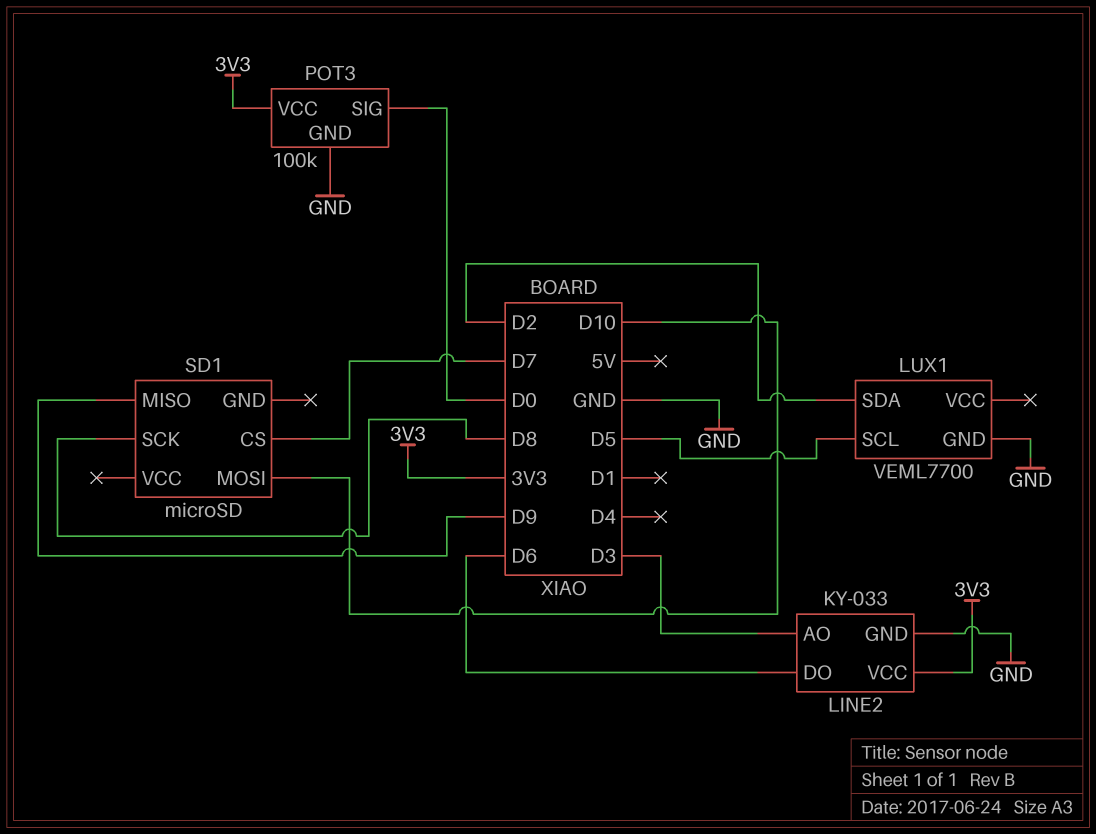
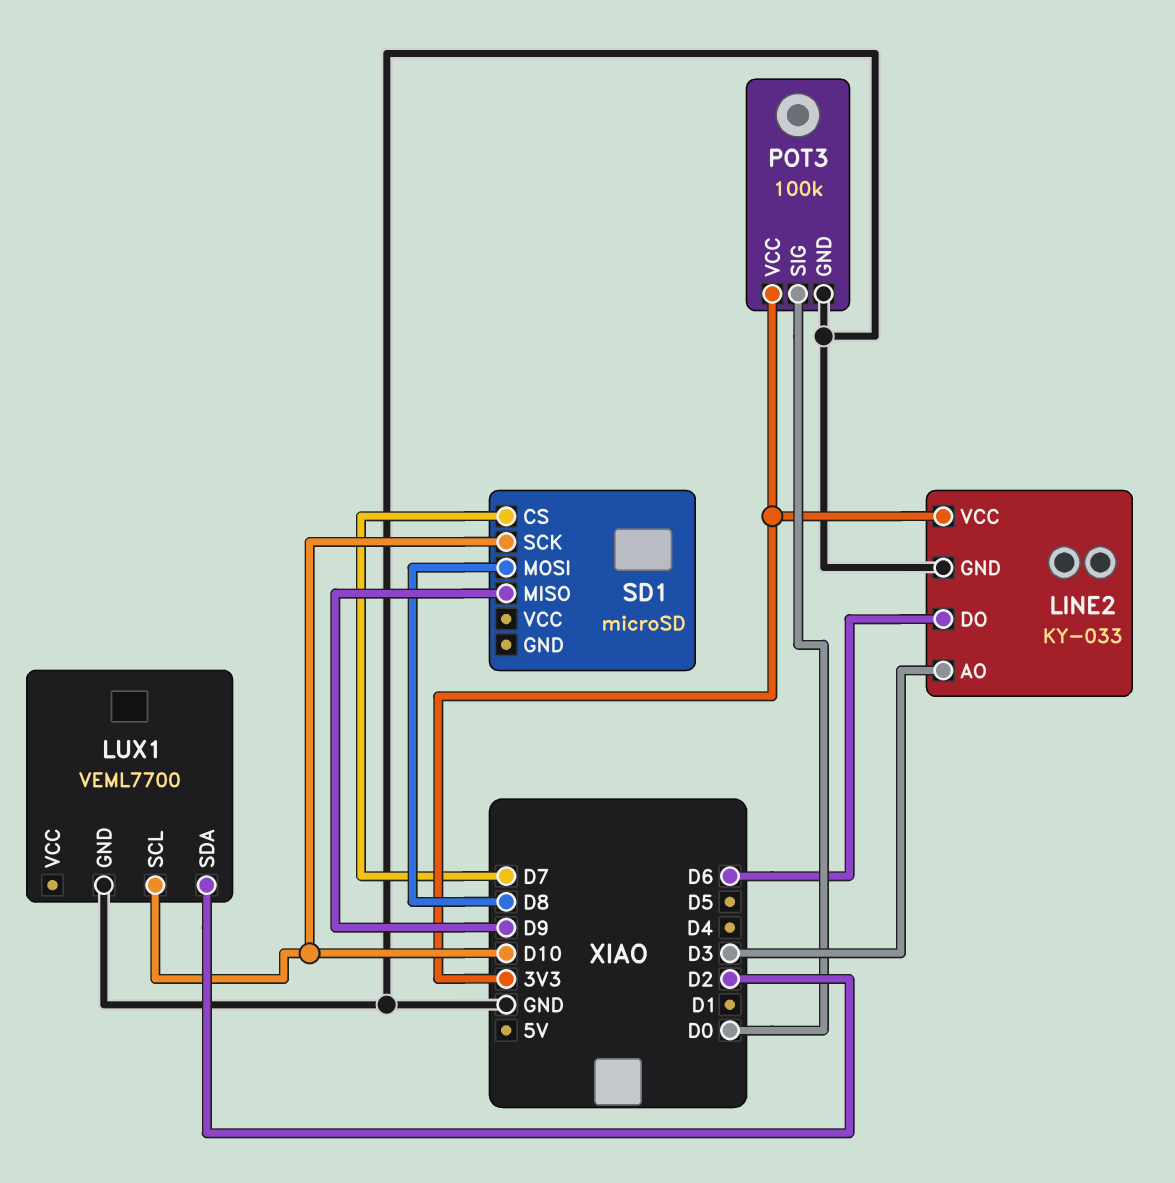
LUX1 pin SCL: D5 -> D10
SD1 pin MOSI: D10 -> D8
SD1 pin SCK: D8 -> D10

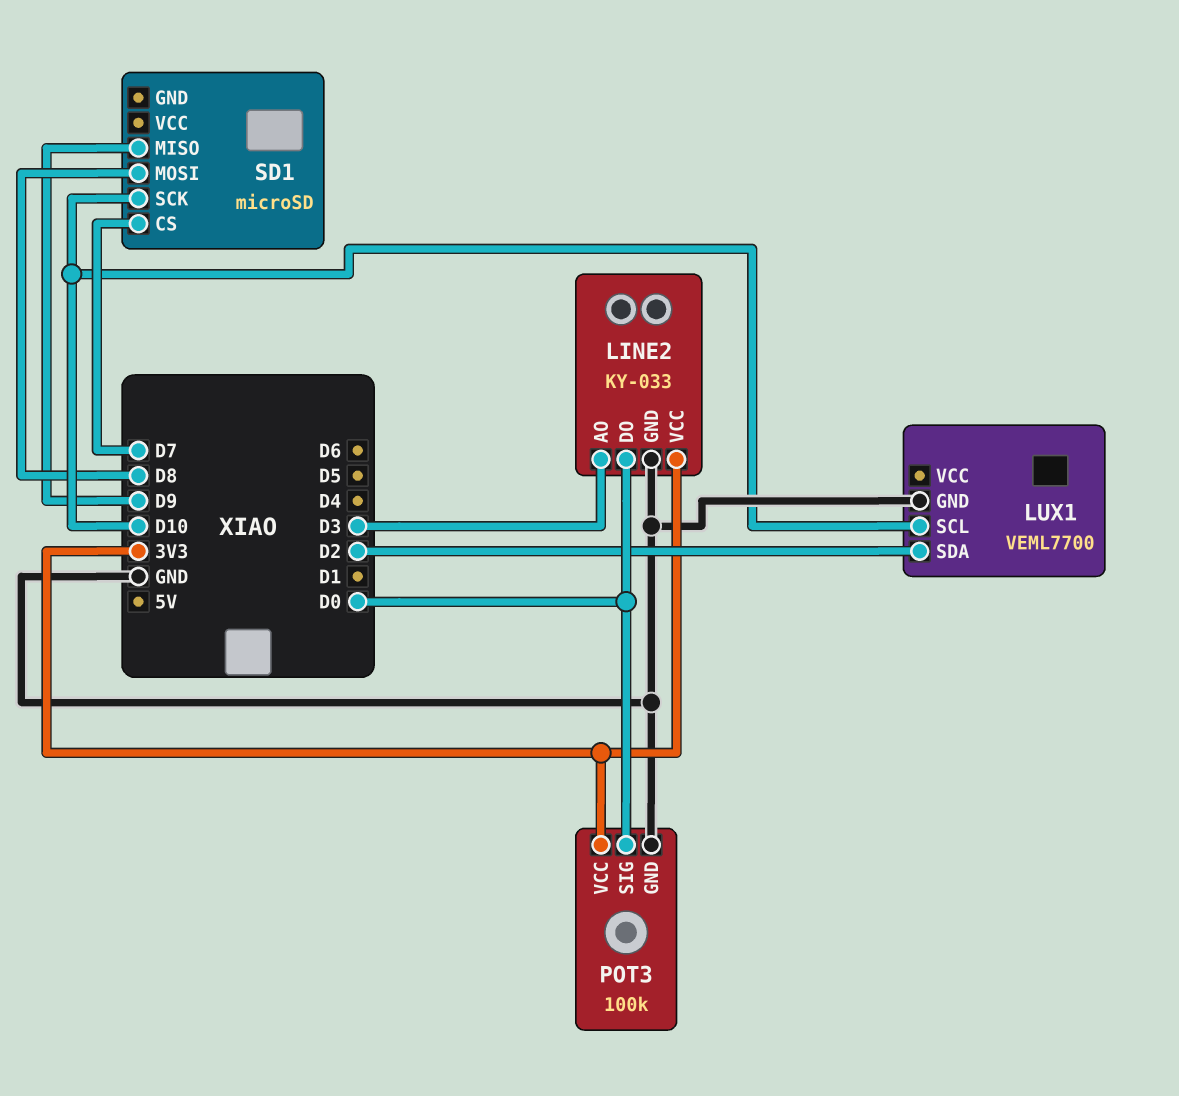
LINE2 pin DO: D6 -> D0

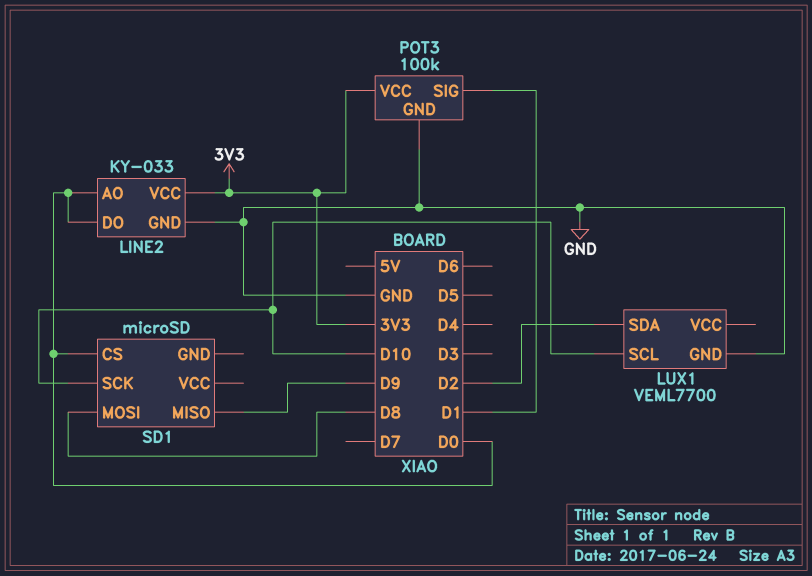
LINE2 pin AO: D3 -> D0
POT3 pin SIG: D0 -> D1
SD1 pin CS: D7 -> D0

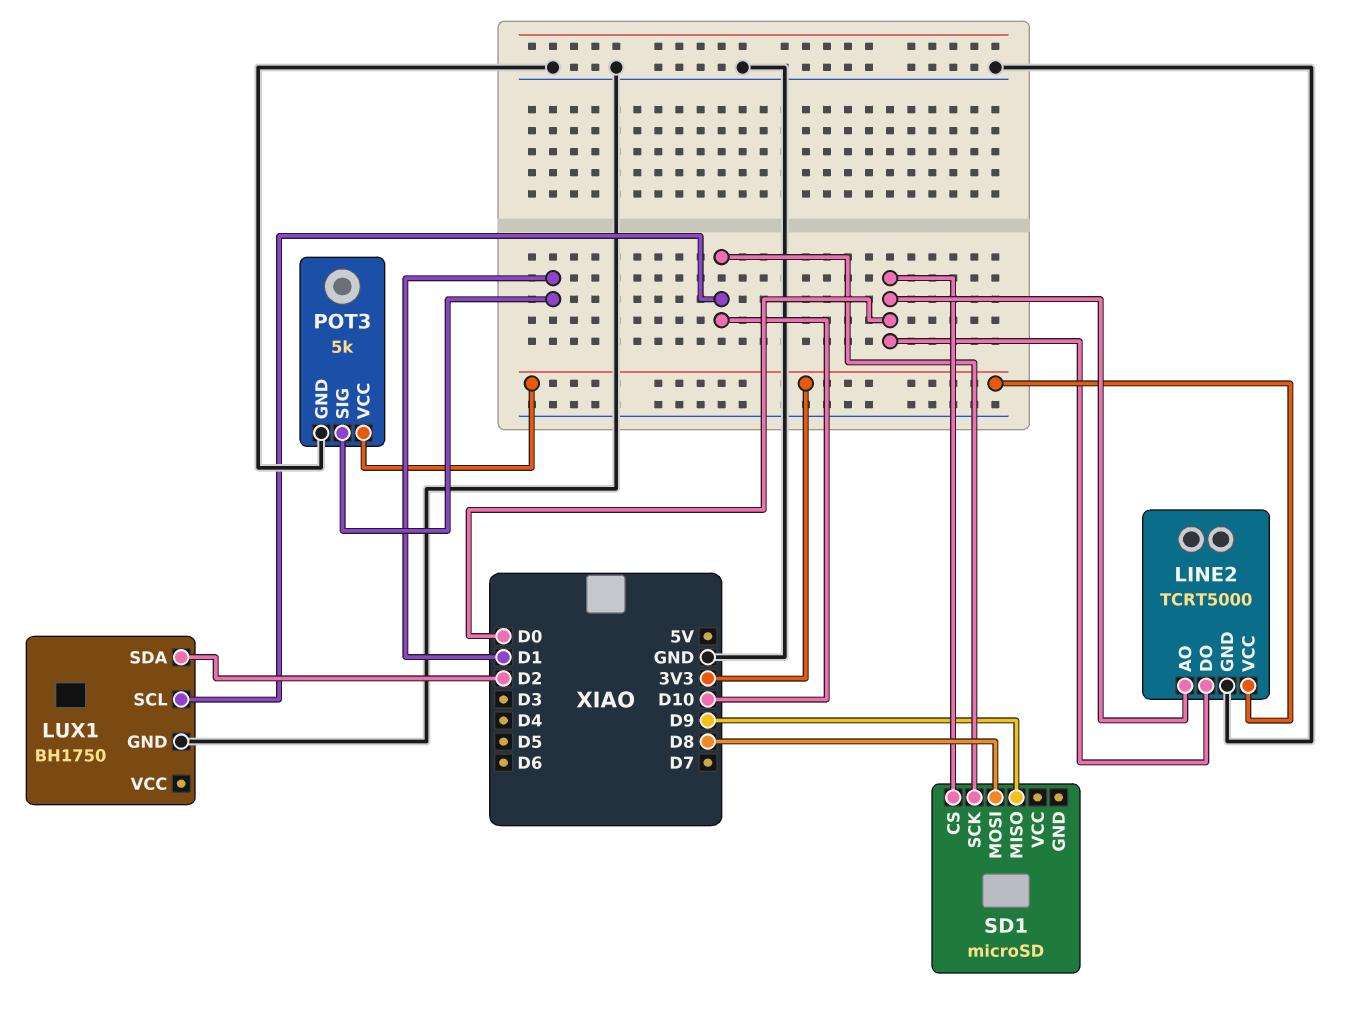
LINE2: KY-033 -> TCRT5000
LUX1: VEML7700 -> BH1750
POT3: 100k -> 5k

